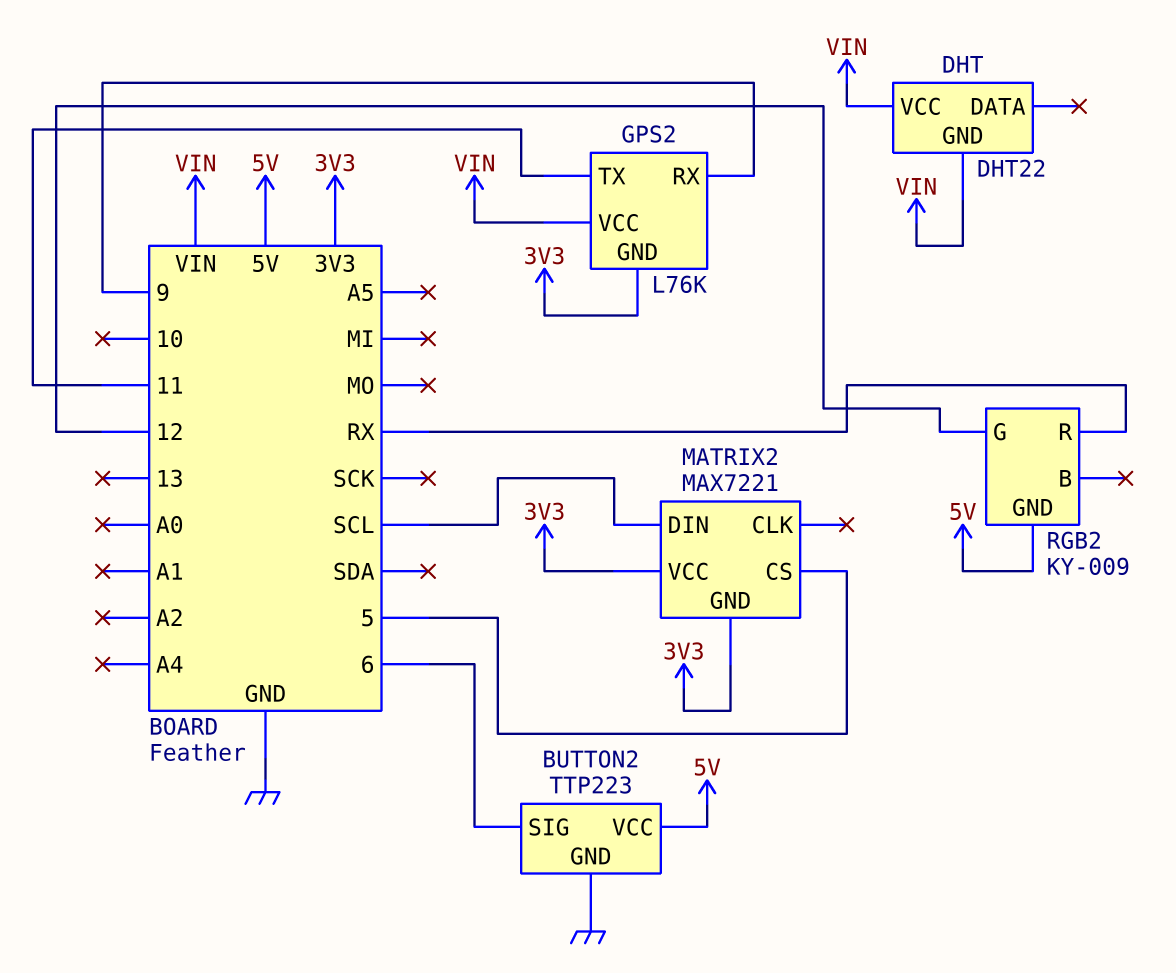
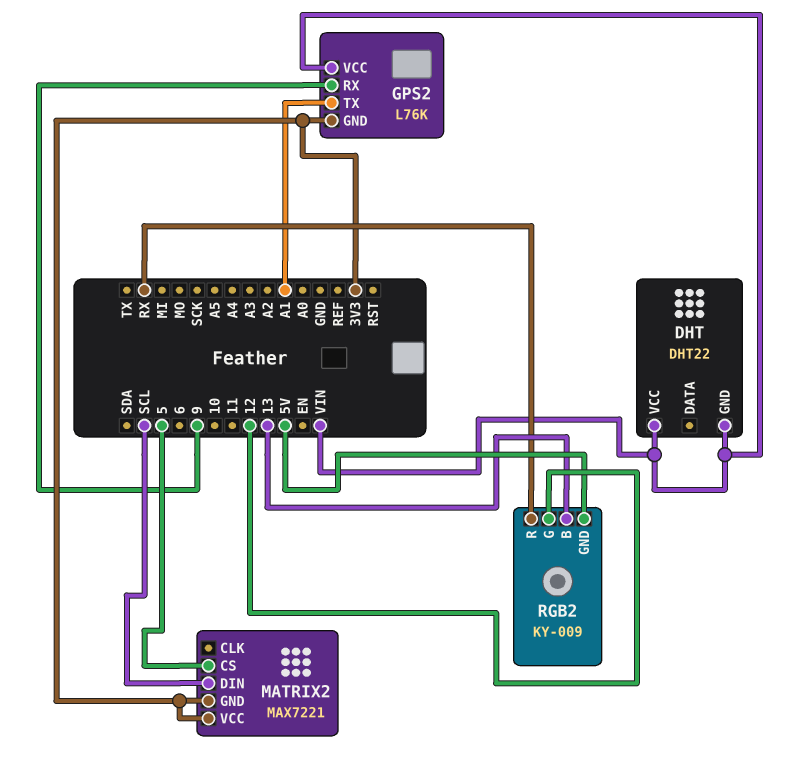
BUTTON2: TTP223 -> none
BUTTON2 pin GND: GND -> none
BUTTON2 pin SIG: 6 -> none
BUTTON2 pin VCC: 5V -> none
GPS2 pin TX: 11 -> A1
RGB2 pin B: none -> 13

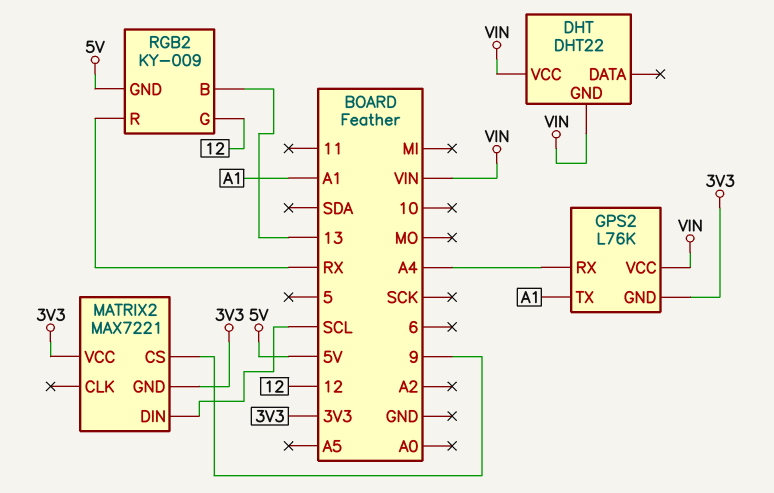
GPS2 pin RX: 9 -> A4
MATRIX2 pin CS: 5 -> 9

